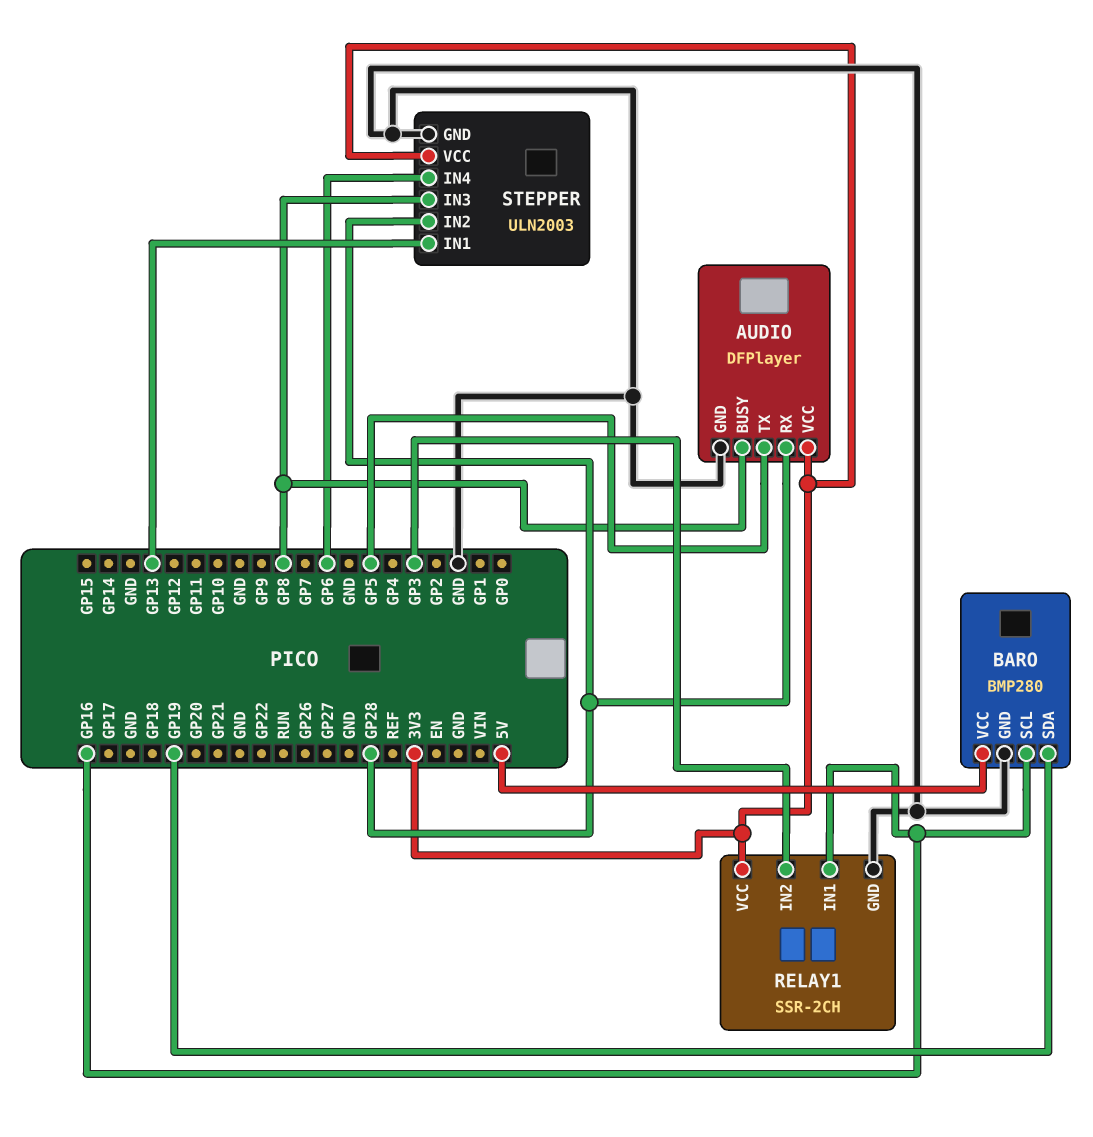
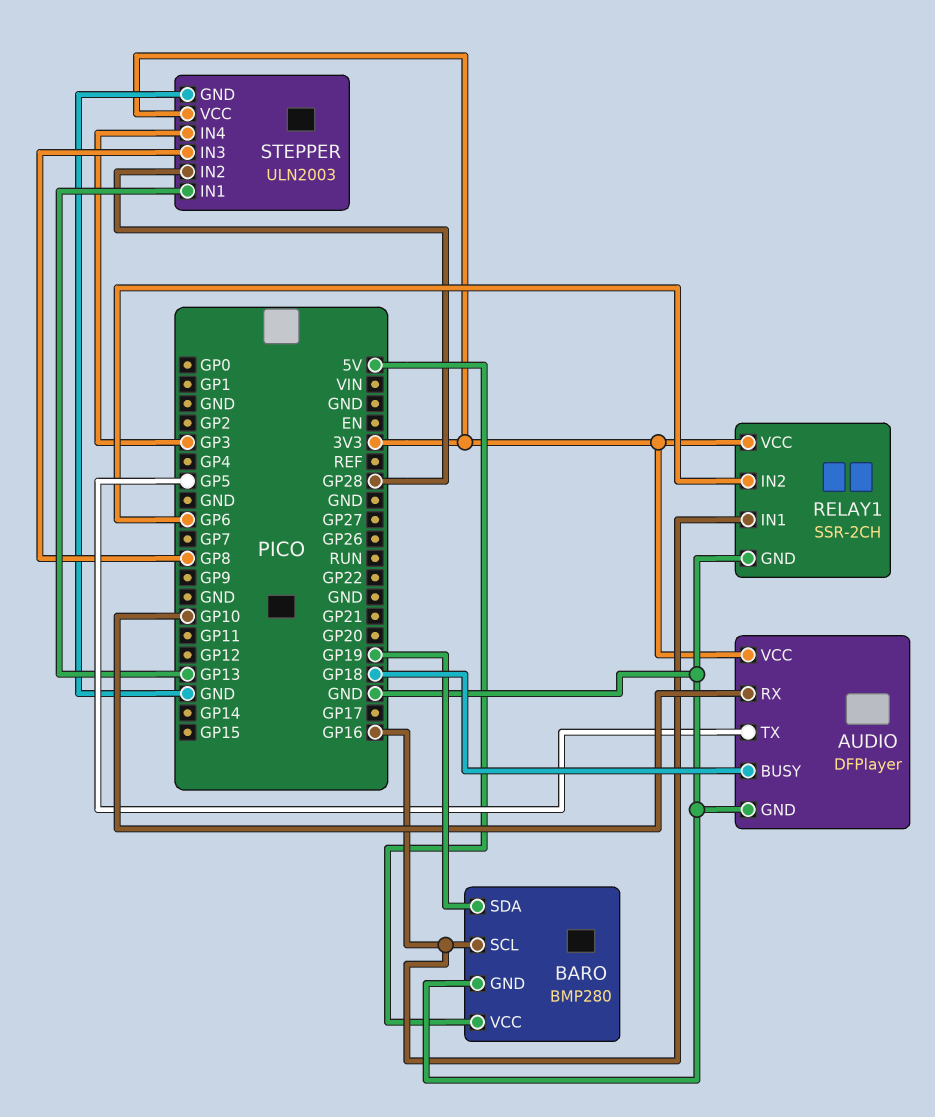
AUDIO pin BUSY: GP8 -> GP18
AUDIO pin RX: GP28 -> GP10
RELAY1 pin IN2: GP3 -> GP6
STEPPER pin IN4: GP6 -> GP3

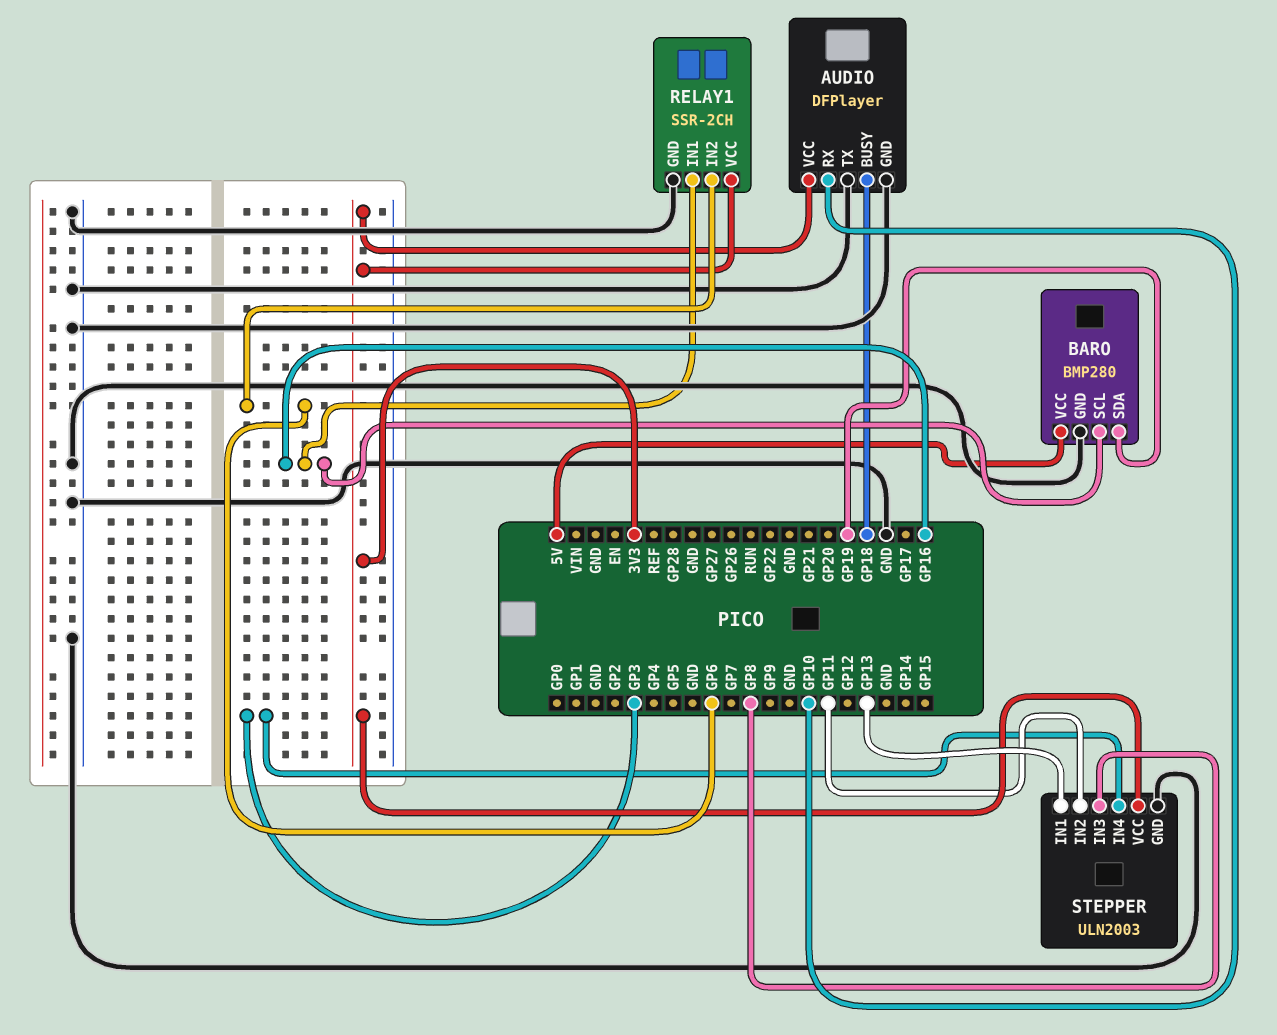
AUDIO pin TX: GP5 -> GND
STEPPER pin IN2: GP28 -> GP11

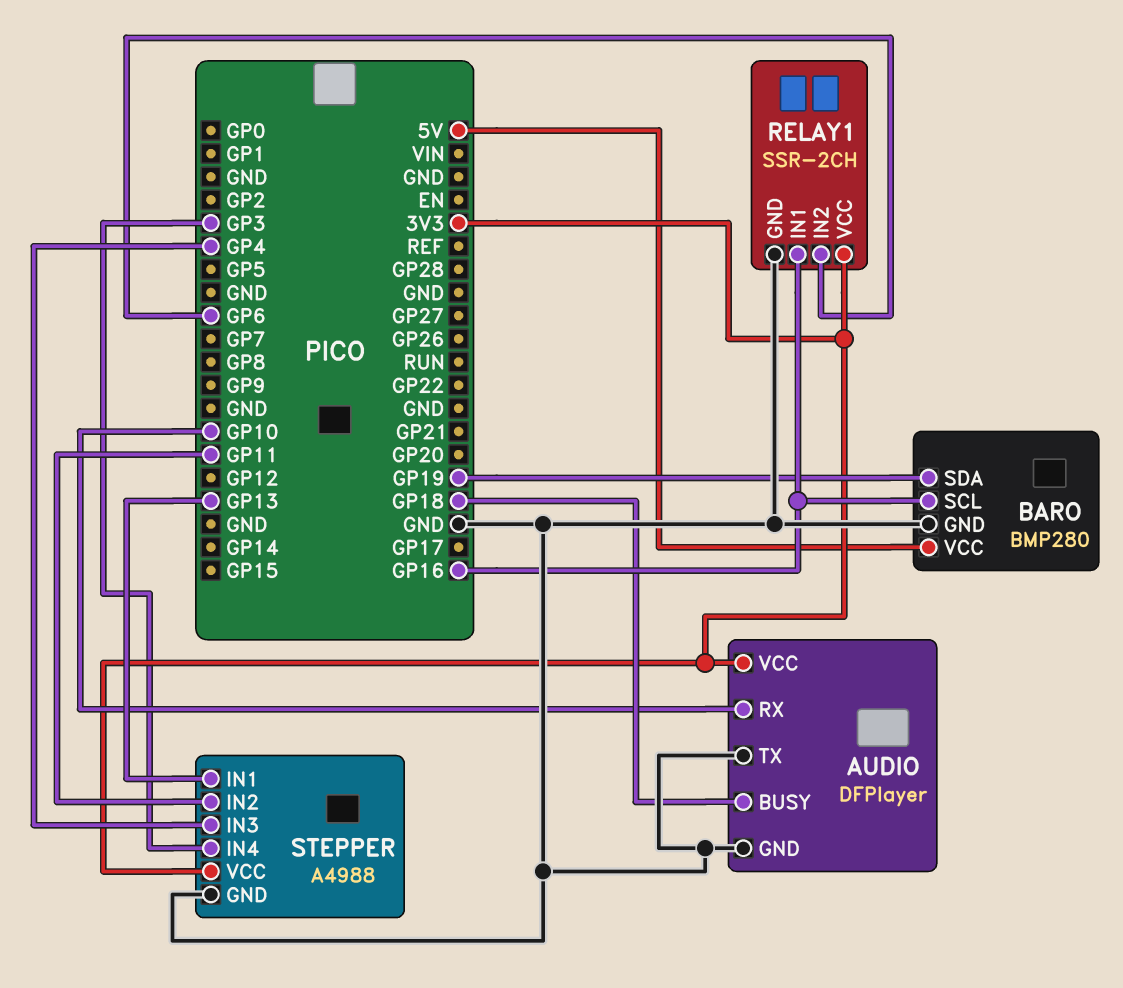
STEPPER: ULN2003 -> A4988
STEPPER pin IN3: GP8 -> GP4

